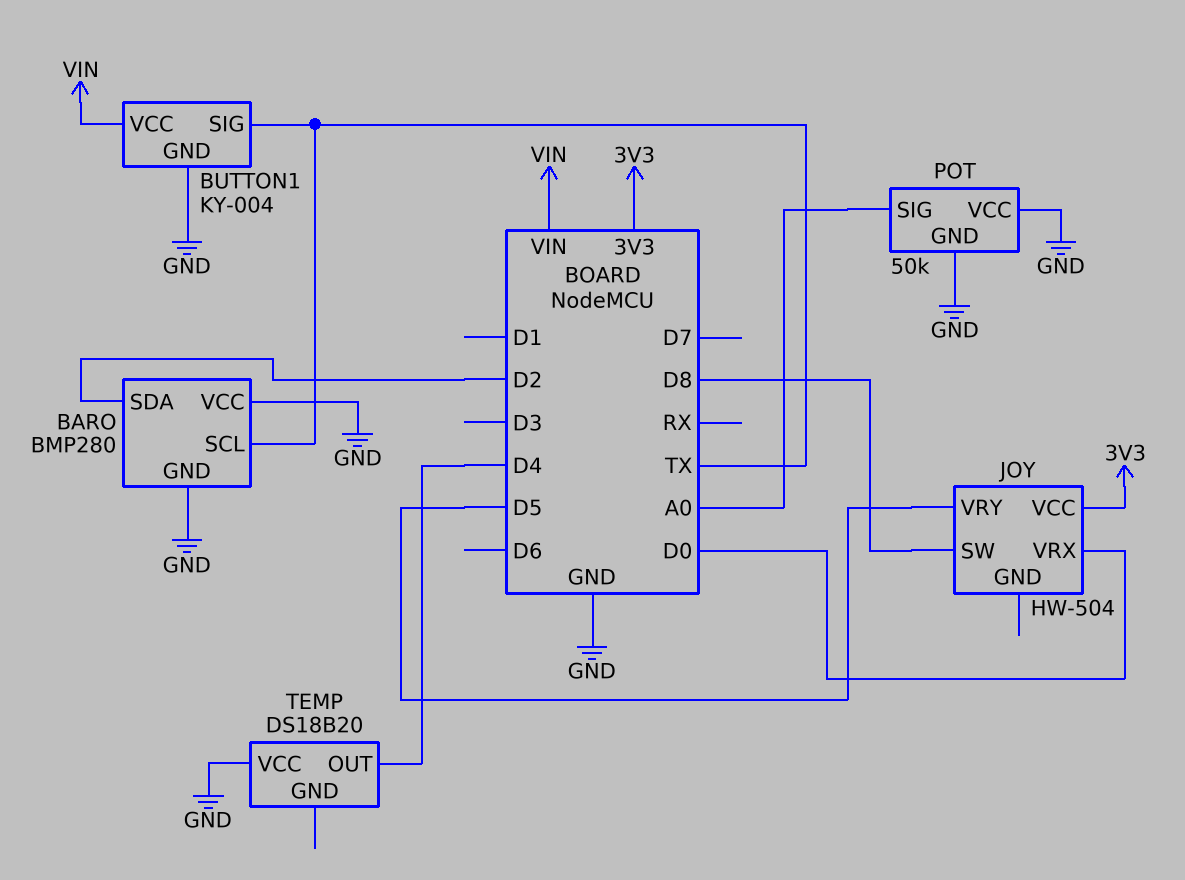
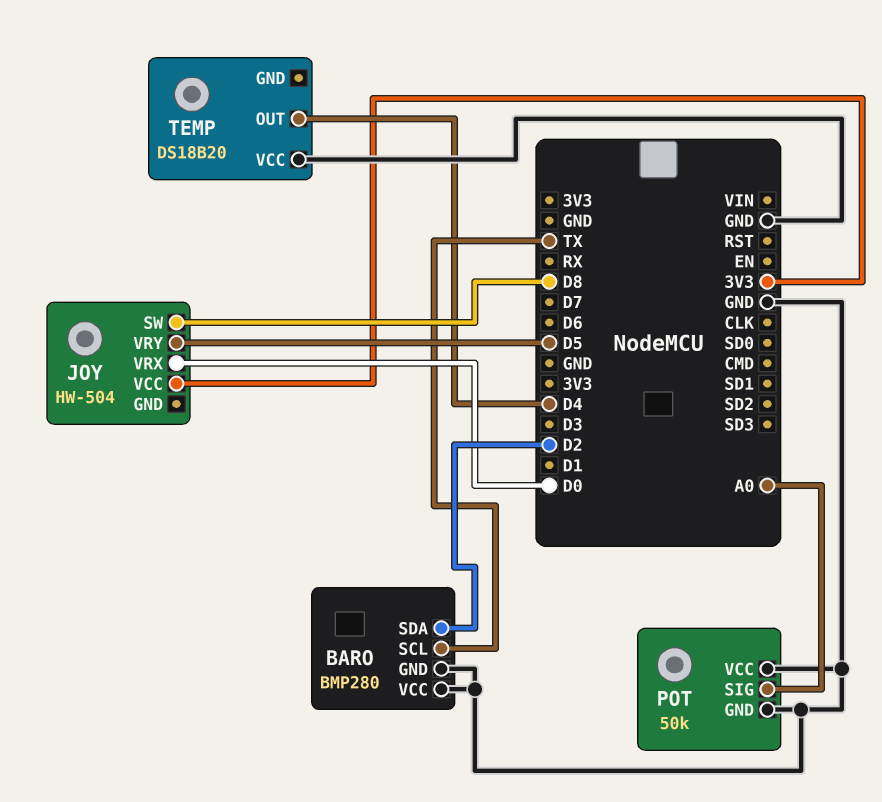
BUTTON1: KY-004 -> none
BUTTON1 pin GND: GND -> none
BUTTON1 pin SIG: TX -> none
BUTTON1 pin VCC: VIN -> none

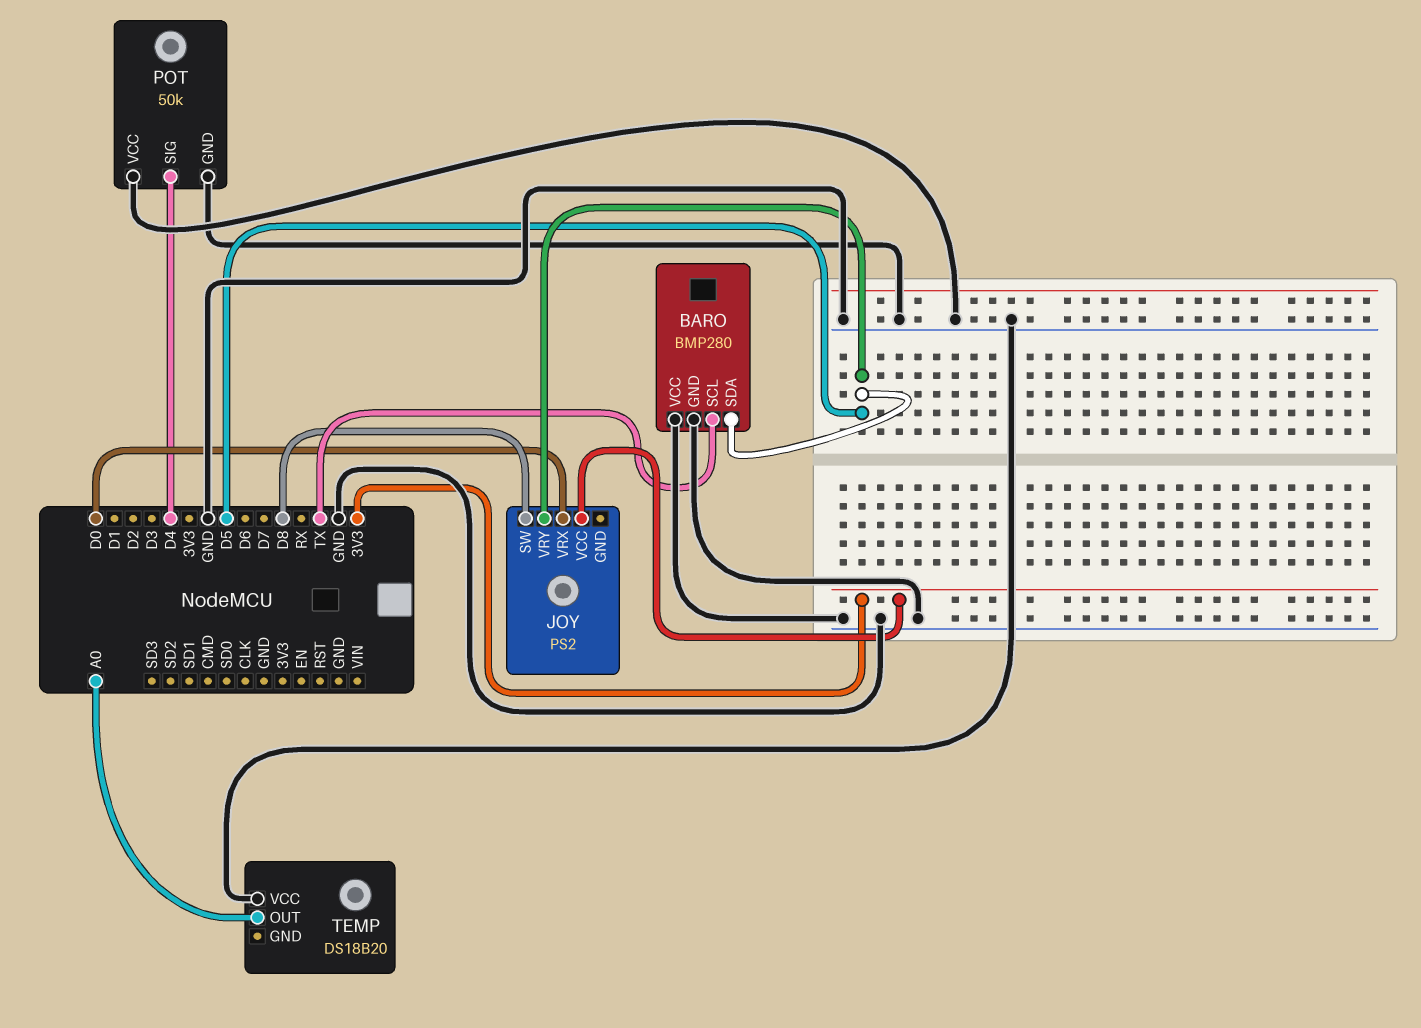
BARO pin SDA: D2 -> D5
JOY: HW-504 -> PS2
POT pin SIG: A0 -> D4
TEMP pin OUT: D4 -> A0

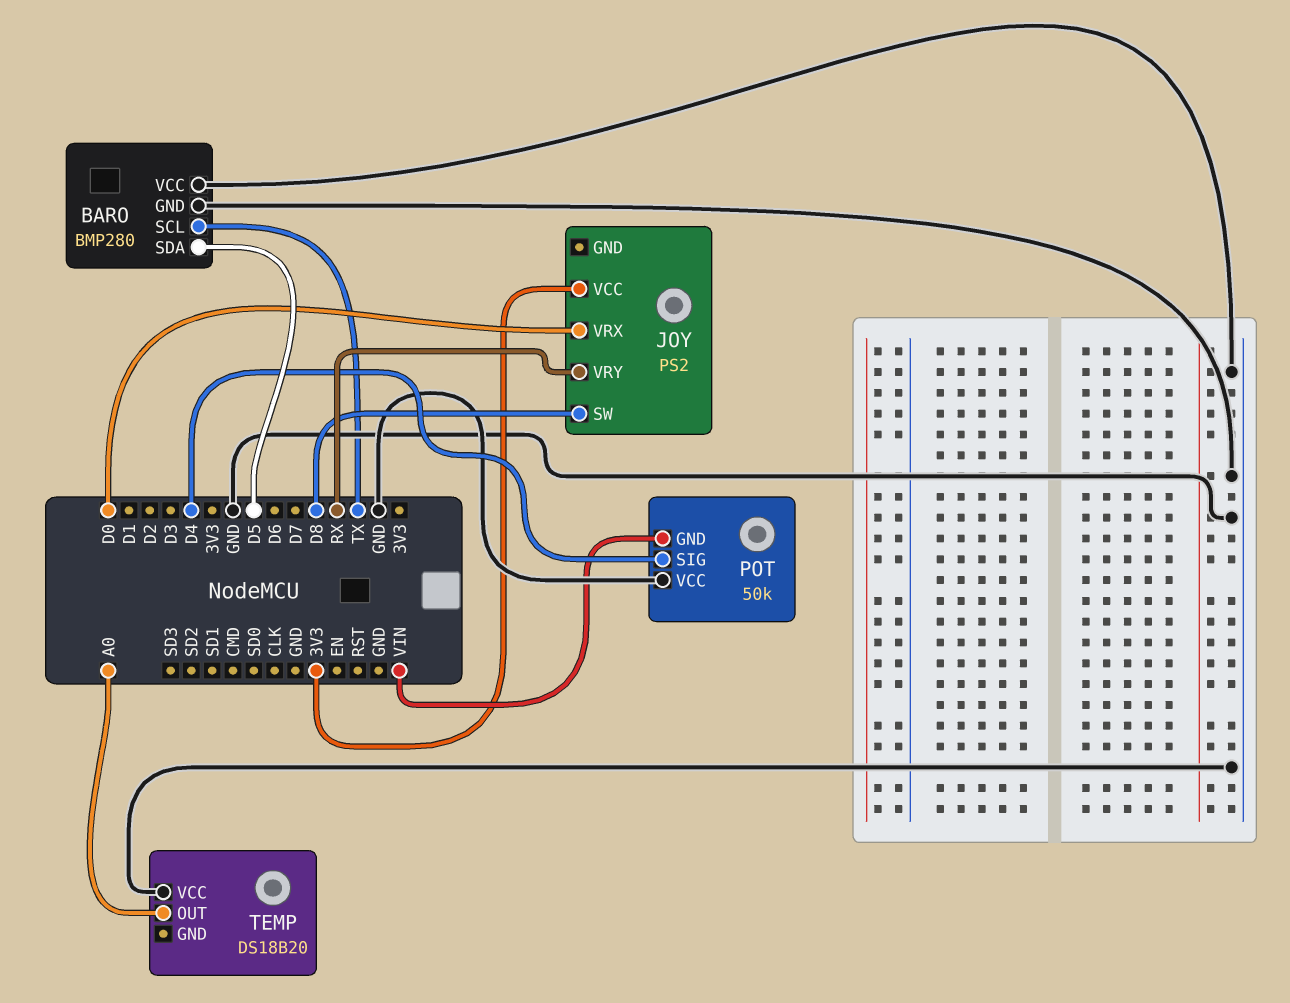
JOY pin VRY: D5 -> RX
POT pin GND: GND -> VIN

